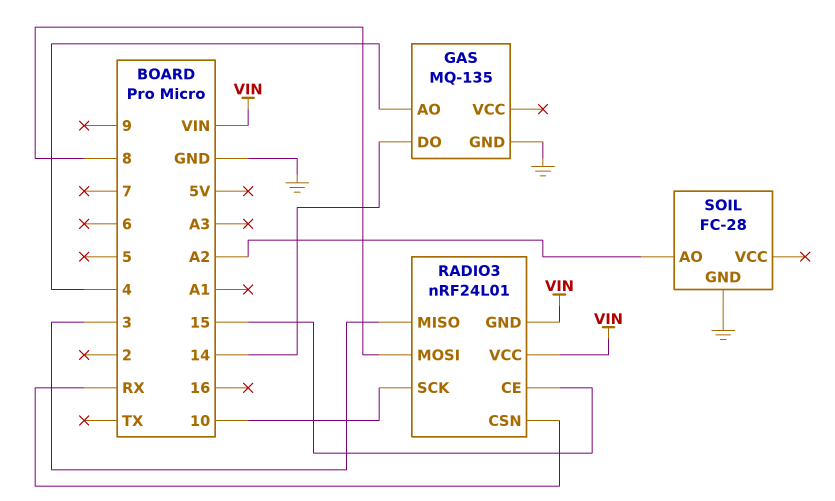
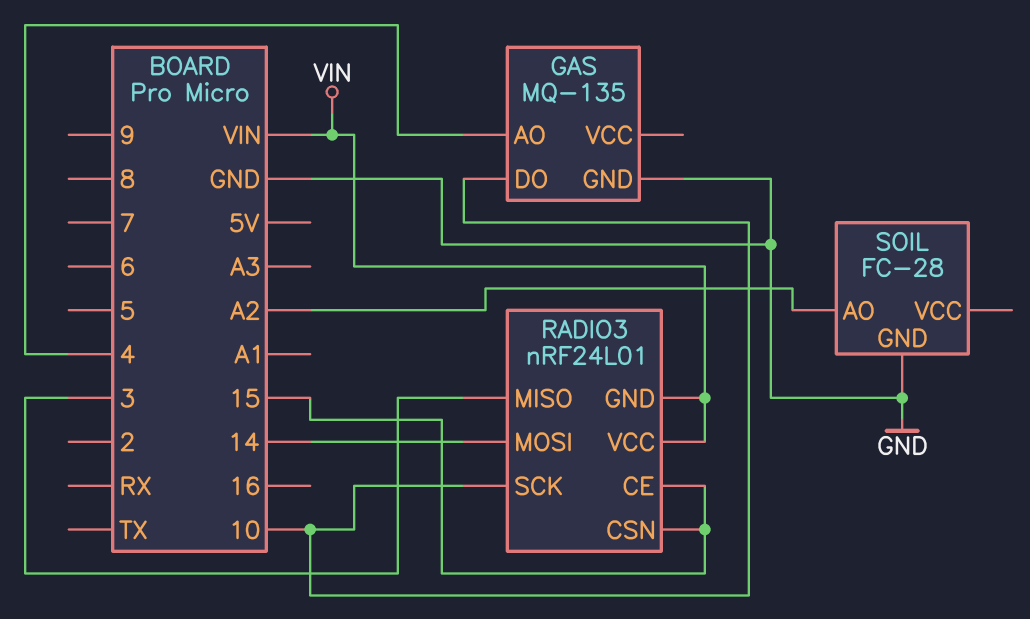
GAS pin DO: 14 -> 10
RADIO3 pin CSN: RX -> 15
RADIO3 pin MOSI: 8 -> 14

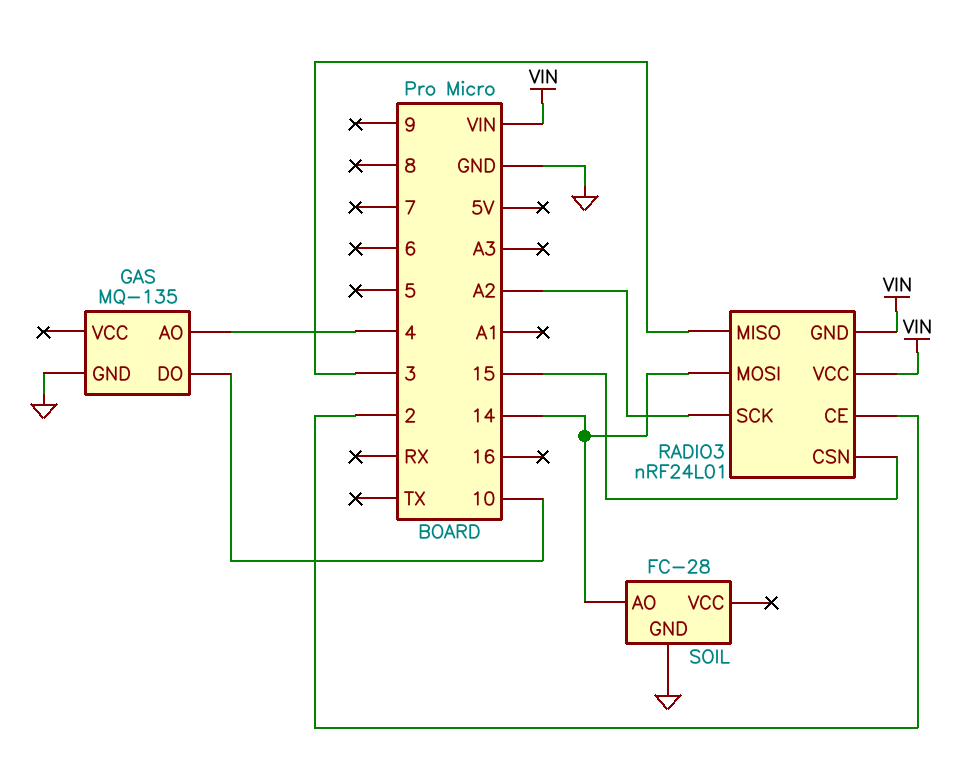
RADIO3 pin CE: 15 -> 2
RADIO3 pin SCK: 10 -> A2
SOIL pin AO: A2 -> 14

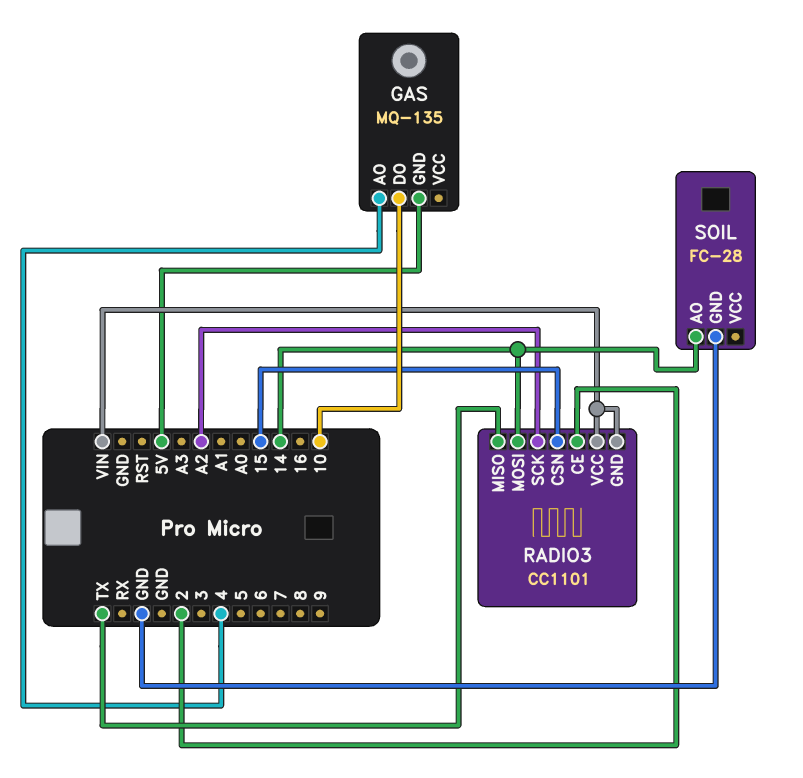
GAS pin GND: GND -> 5V
RADIO3: nRF24L01 -> CC1101
RADIO3 pin MISO: 3 -> TX

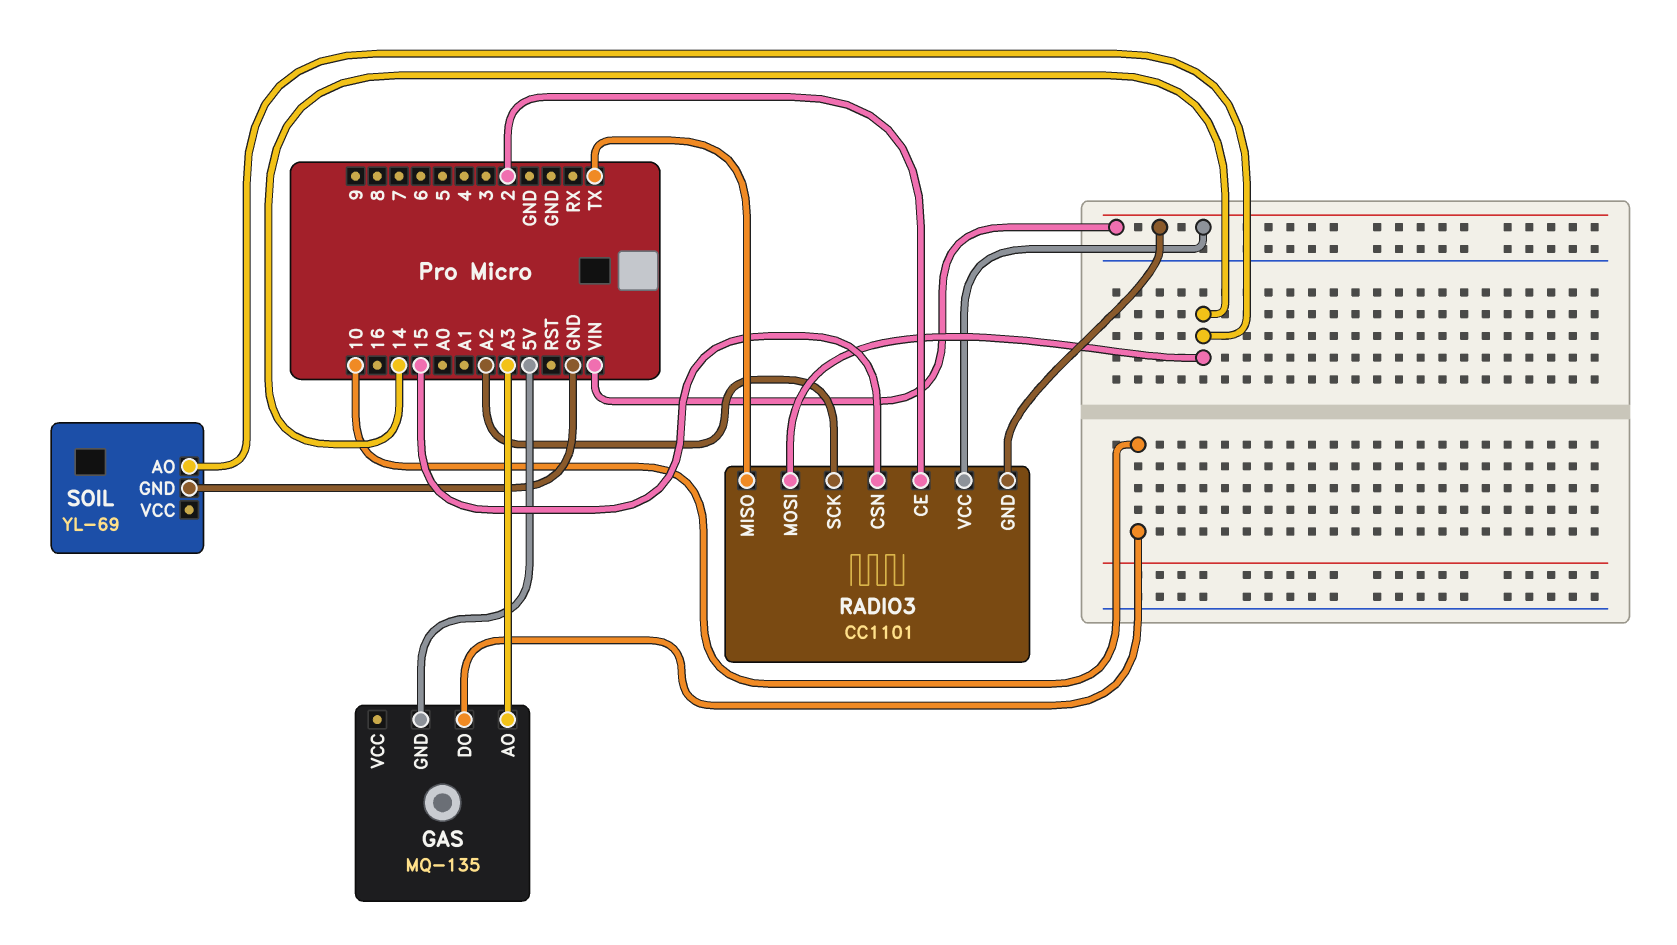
GAS pin AO: 4 -> A3
SOIL: FC-28 -> YL-69

